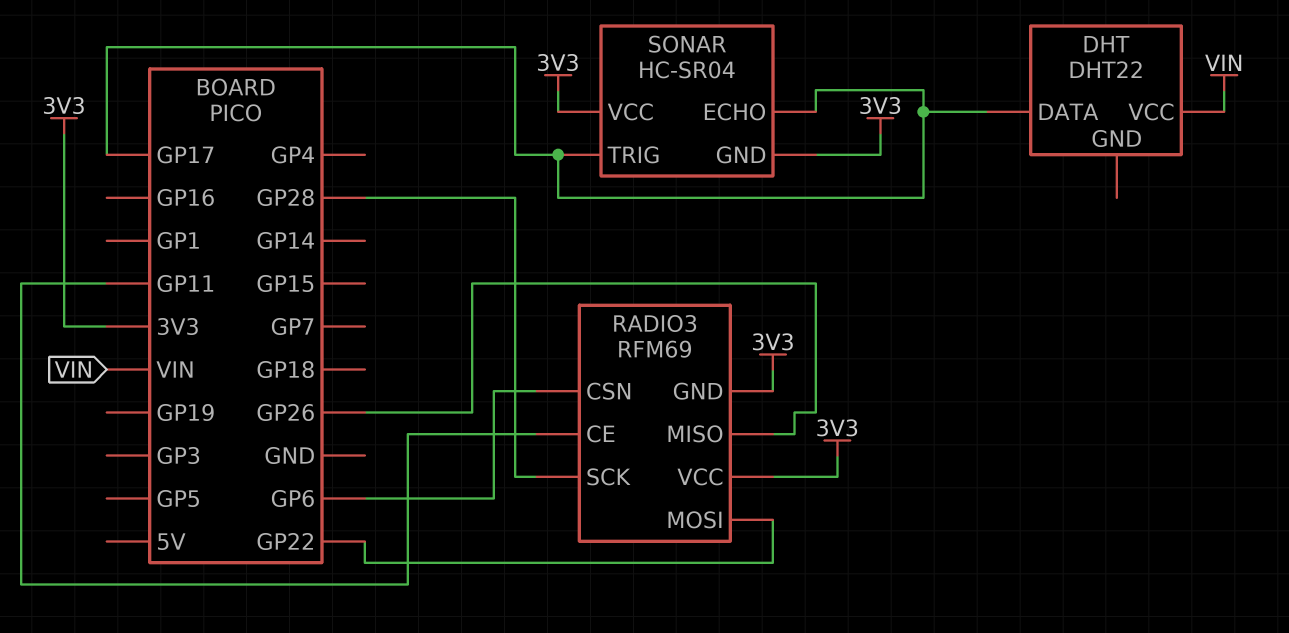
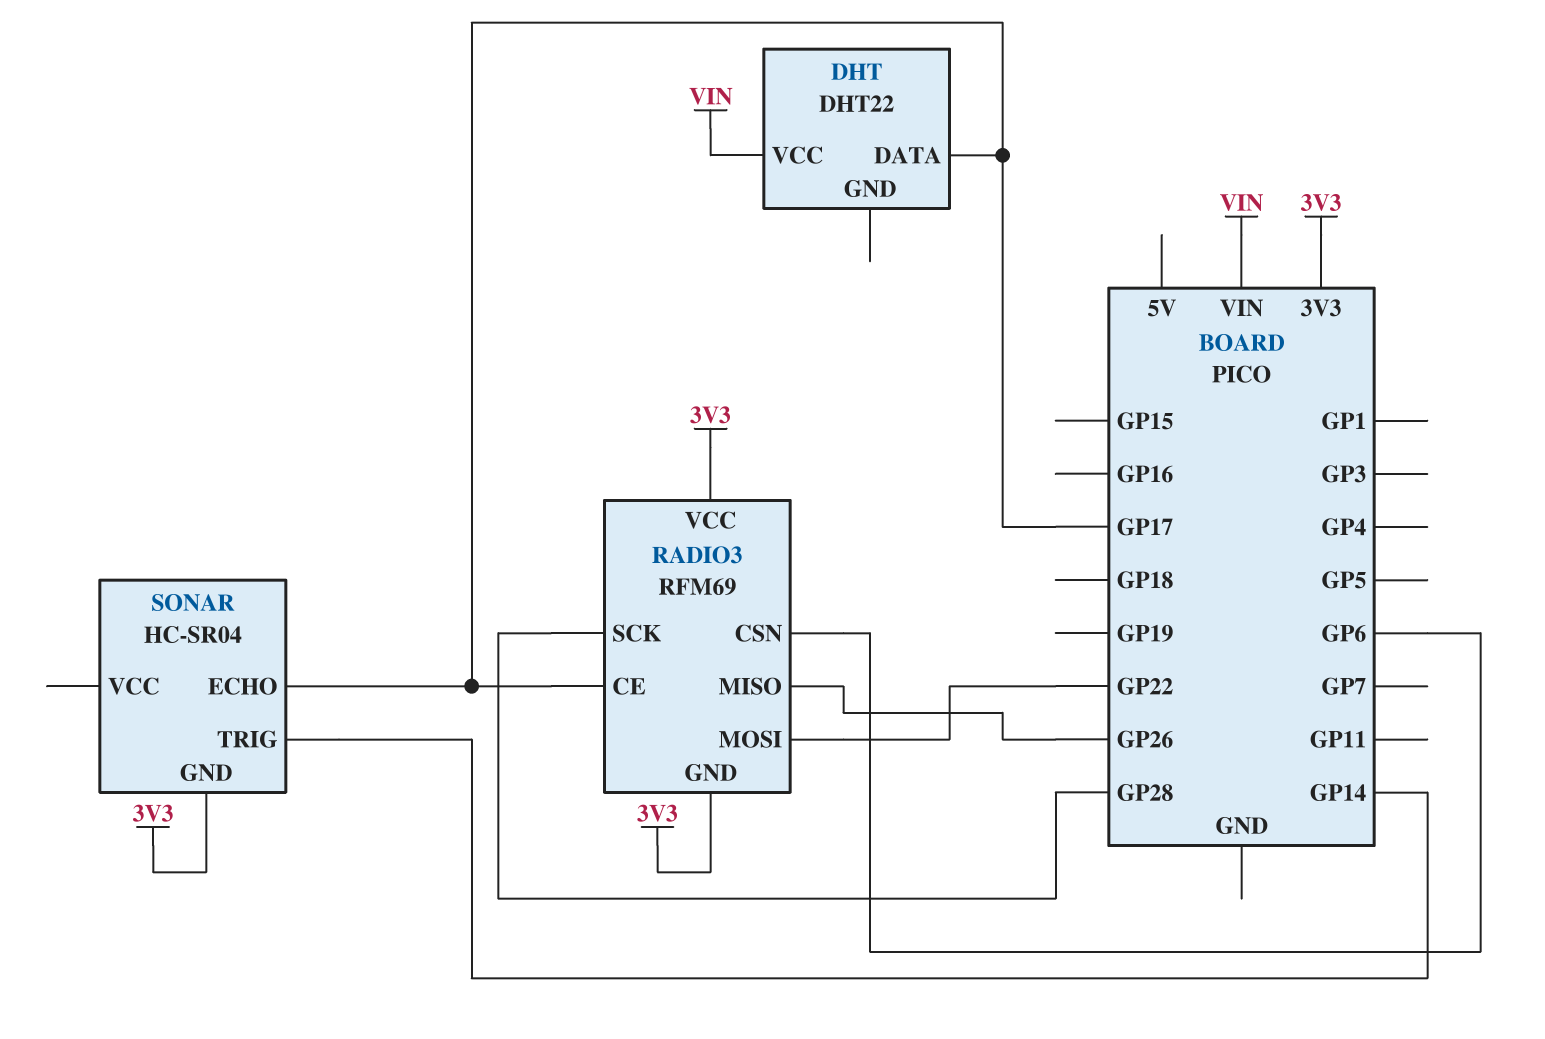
RADIO3 pin CE: GP11 -> GP17
SONAR pin TRIG: GP17 -> GP14
SONAR pin VCC: 3V3 -> none

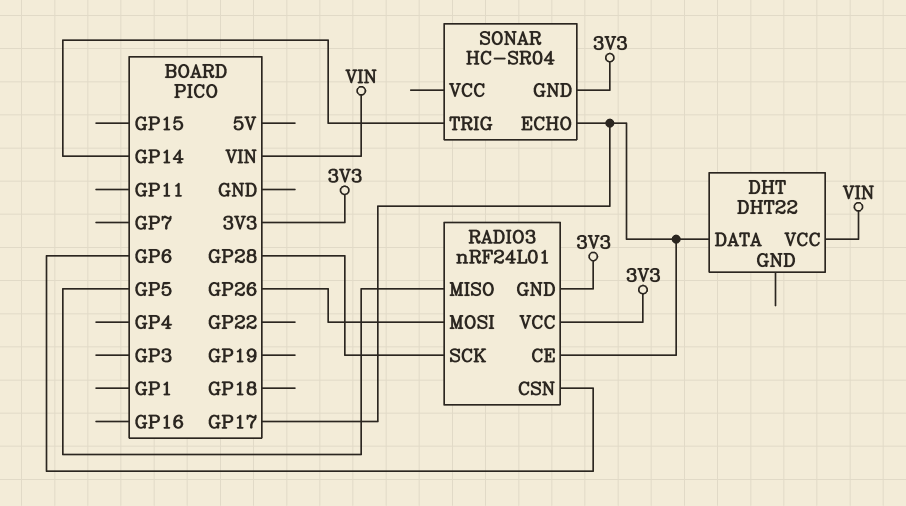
RADIO3: RFM69 -> nRF24L01
RADIO3 pin MISO: GP26 -> GP5
RADIO3 pin MOSI: GP22 -> GP26

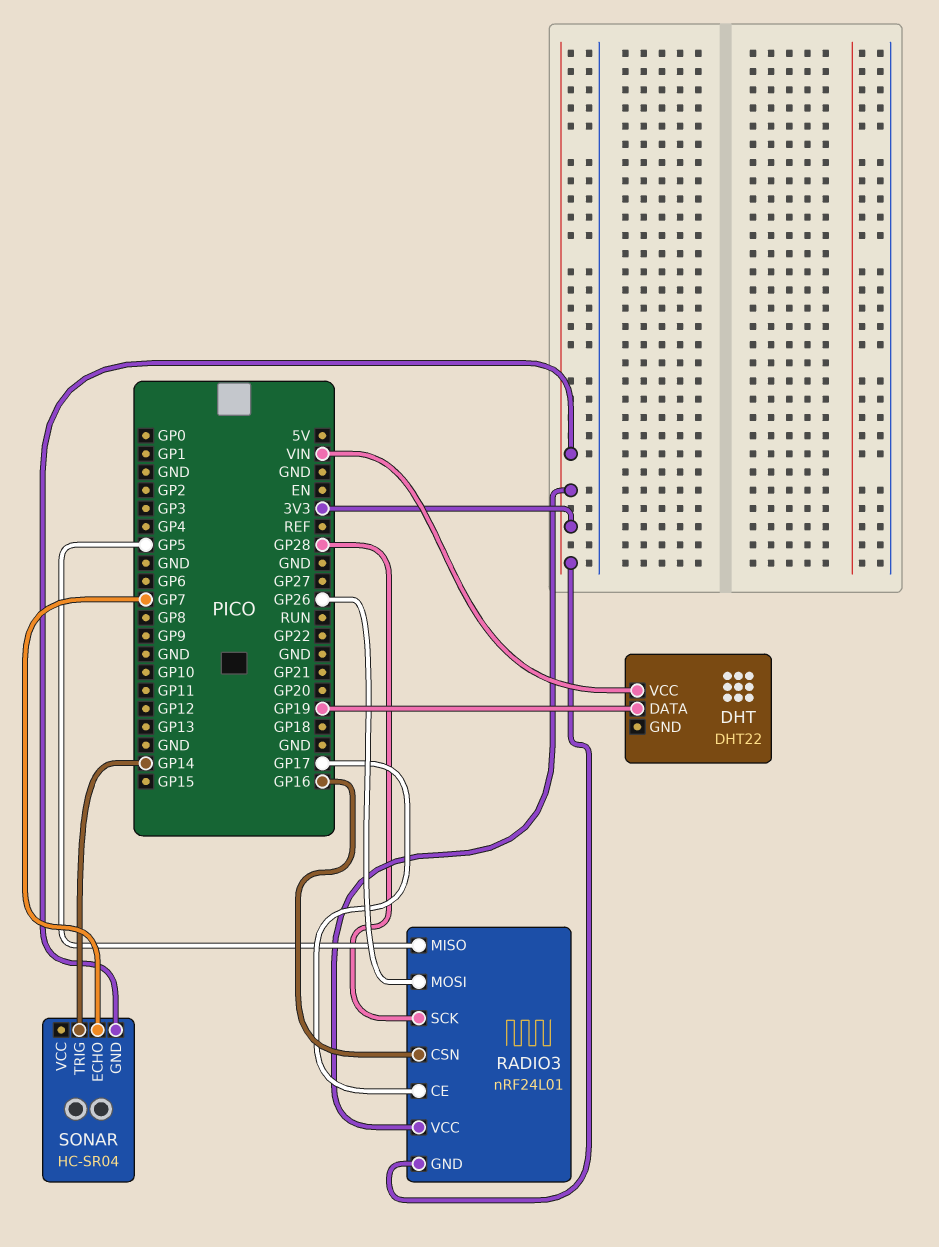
DHT pin DATA: GP17 -> GP19
RADIO3 pin CSN: GP6 -> GP16
SONAR pin ECHO: GP17 -> GP7

